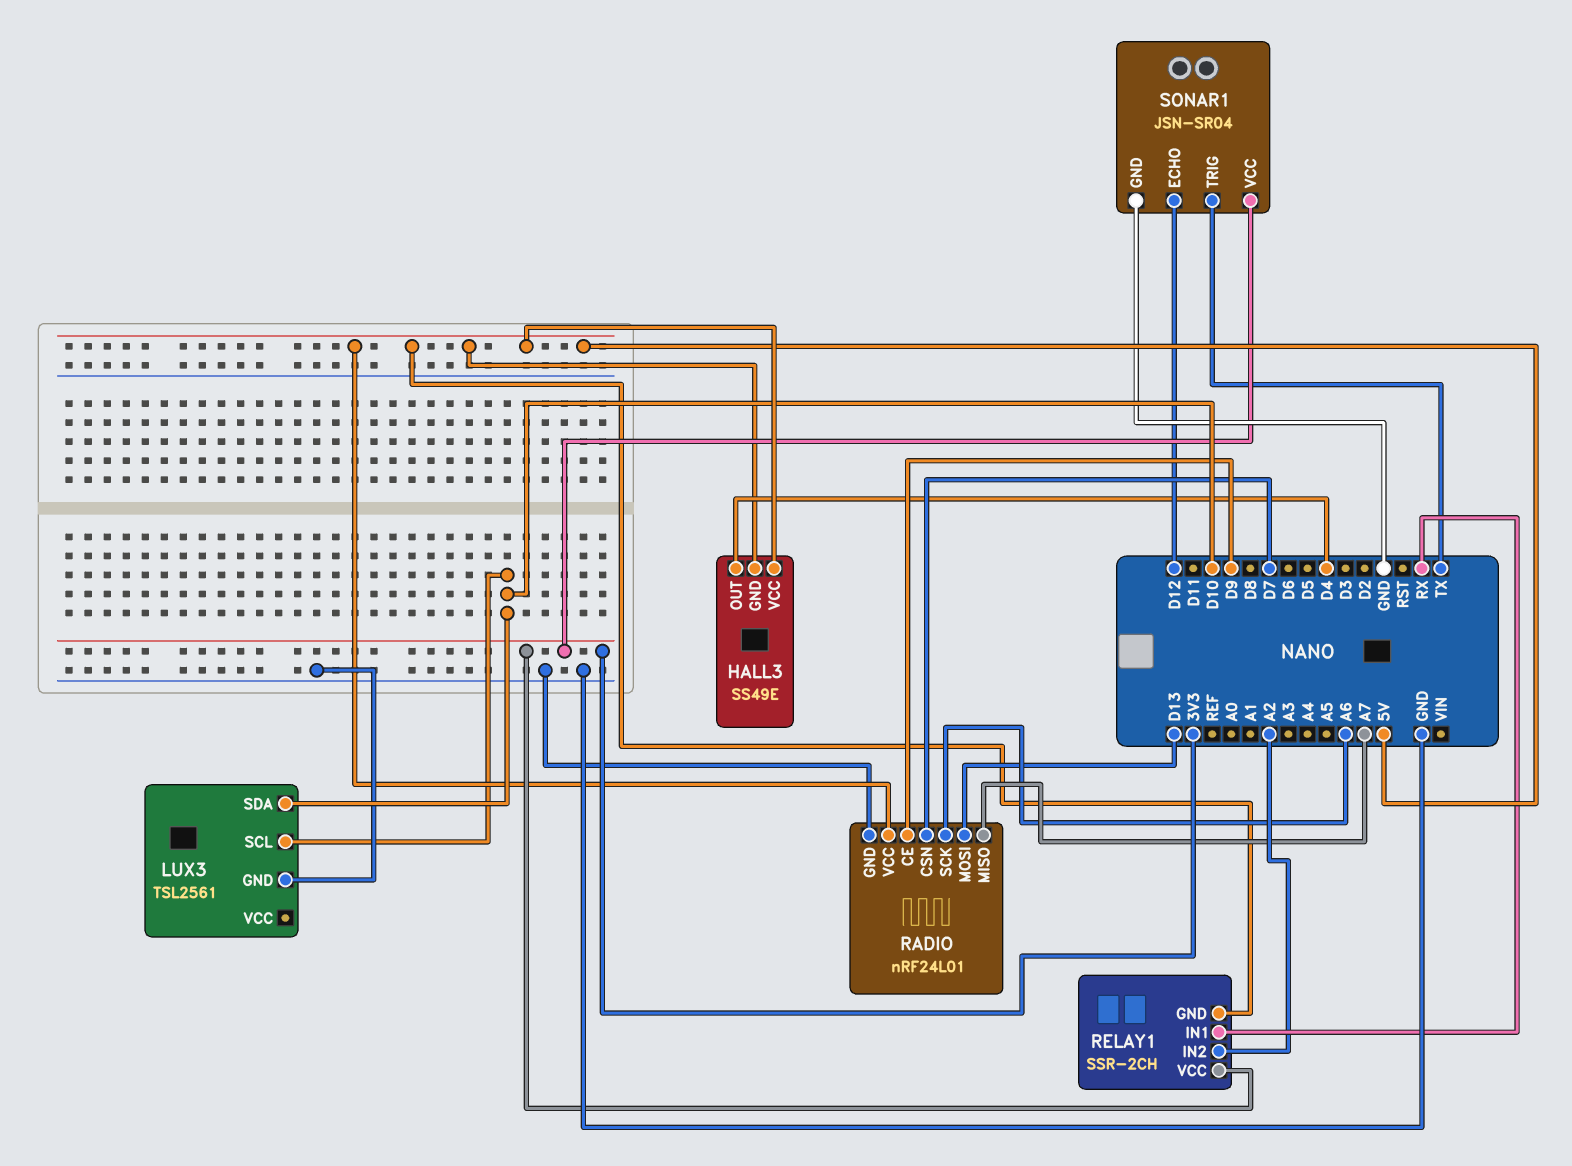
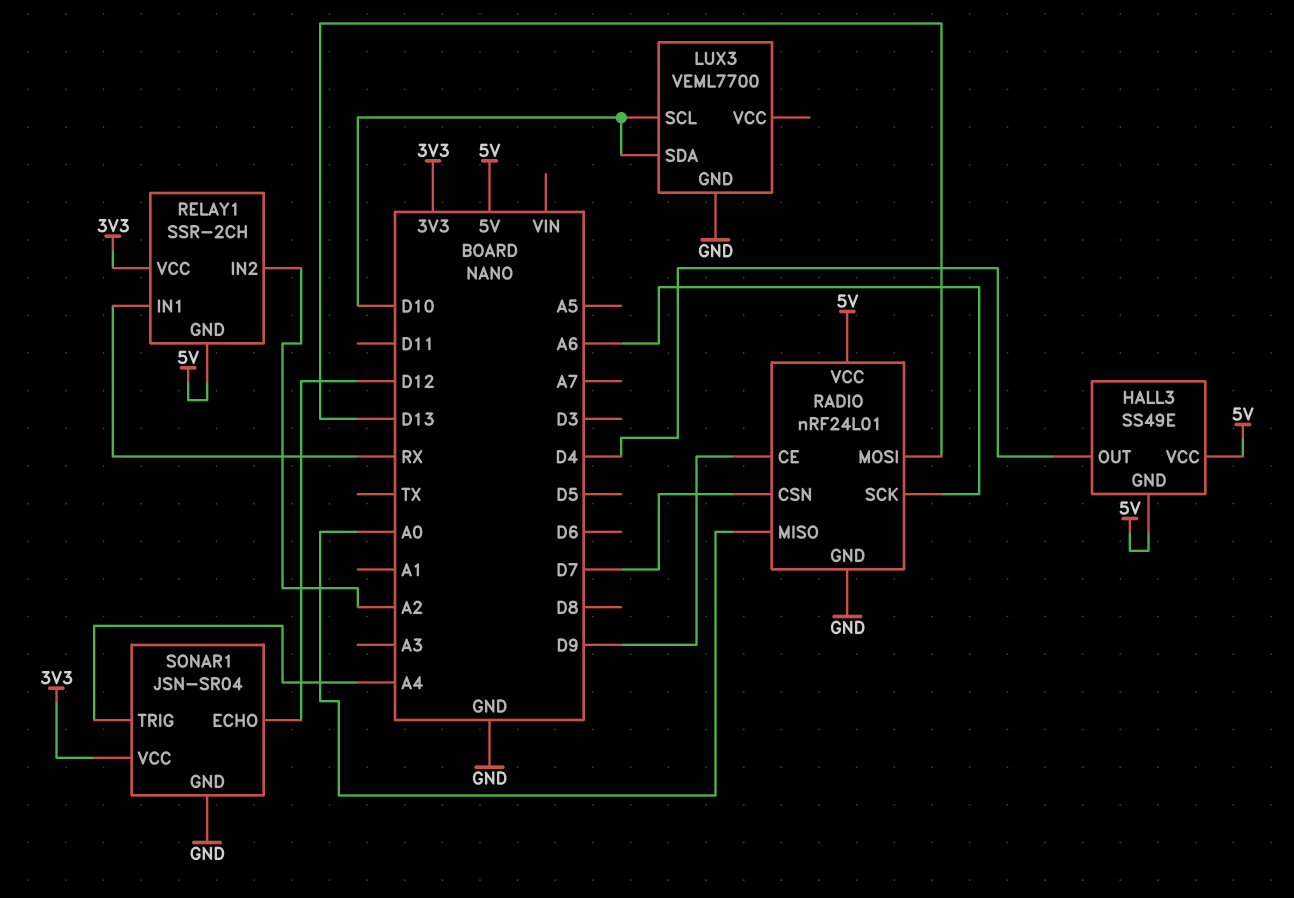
LUX3: TSL2561 -> VEML7700
RADIO pin MISO: A7 -> A0
SONAR1 pin TRIG: TX -> A4

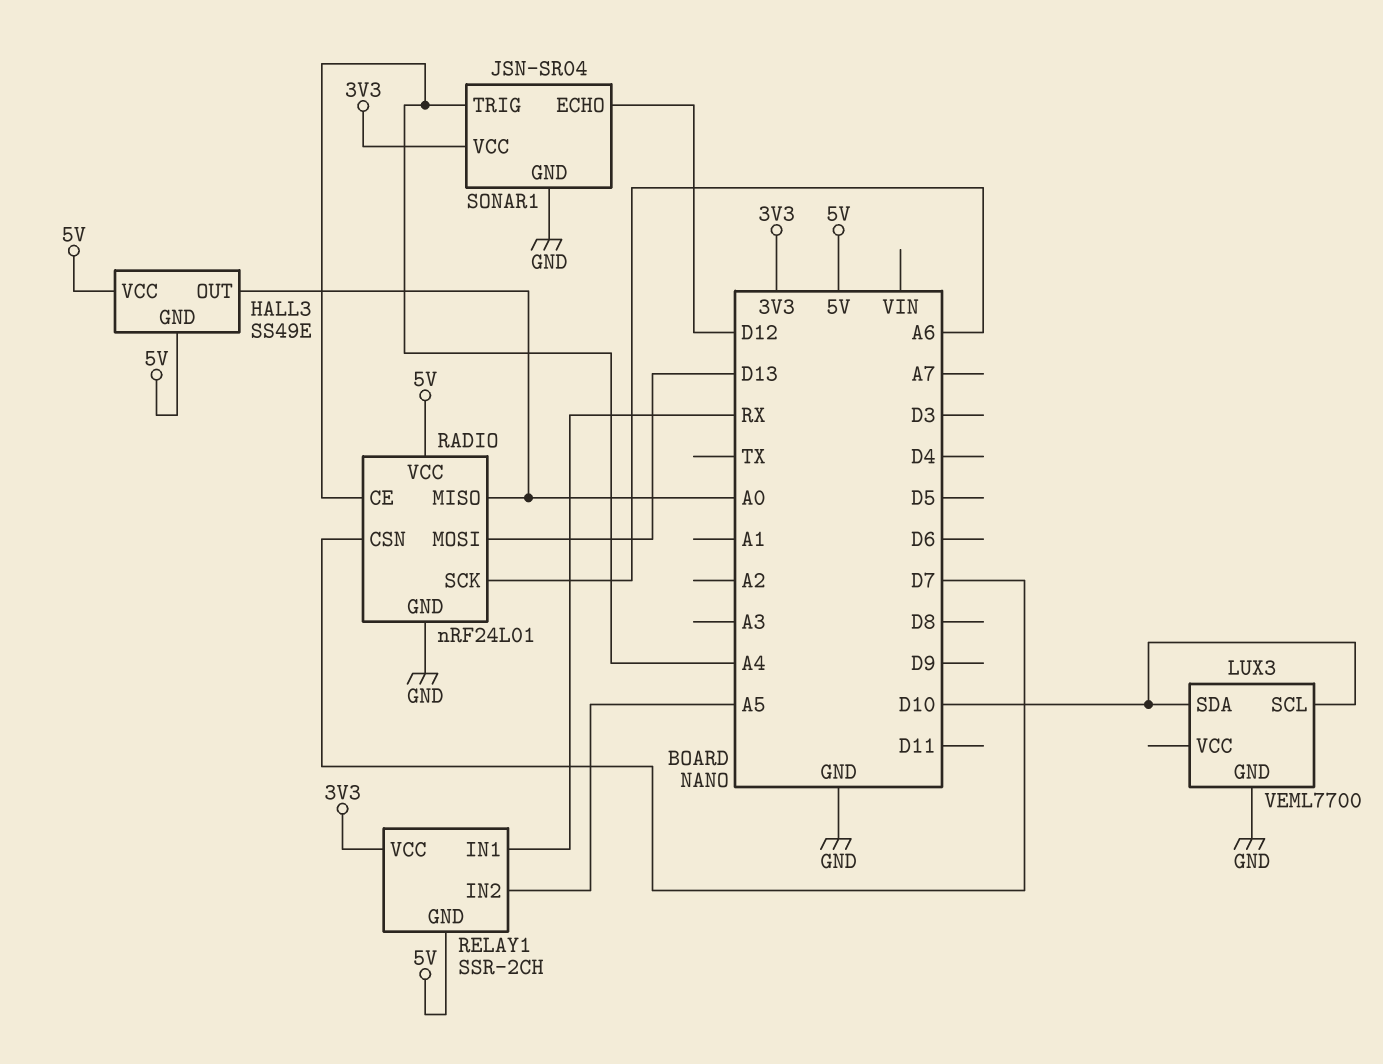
HALL3 pin OUT: D4 -> A0
RADIO pin CE: D9 -> A4
RELAY1 pin IN2: A2 -> A5

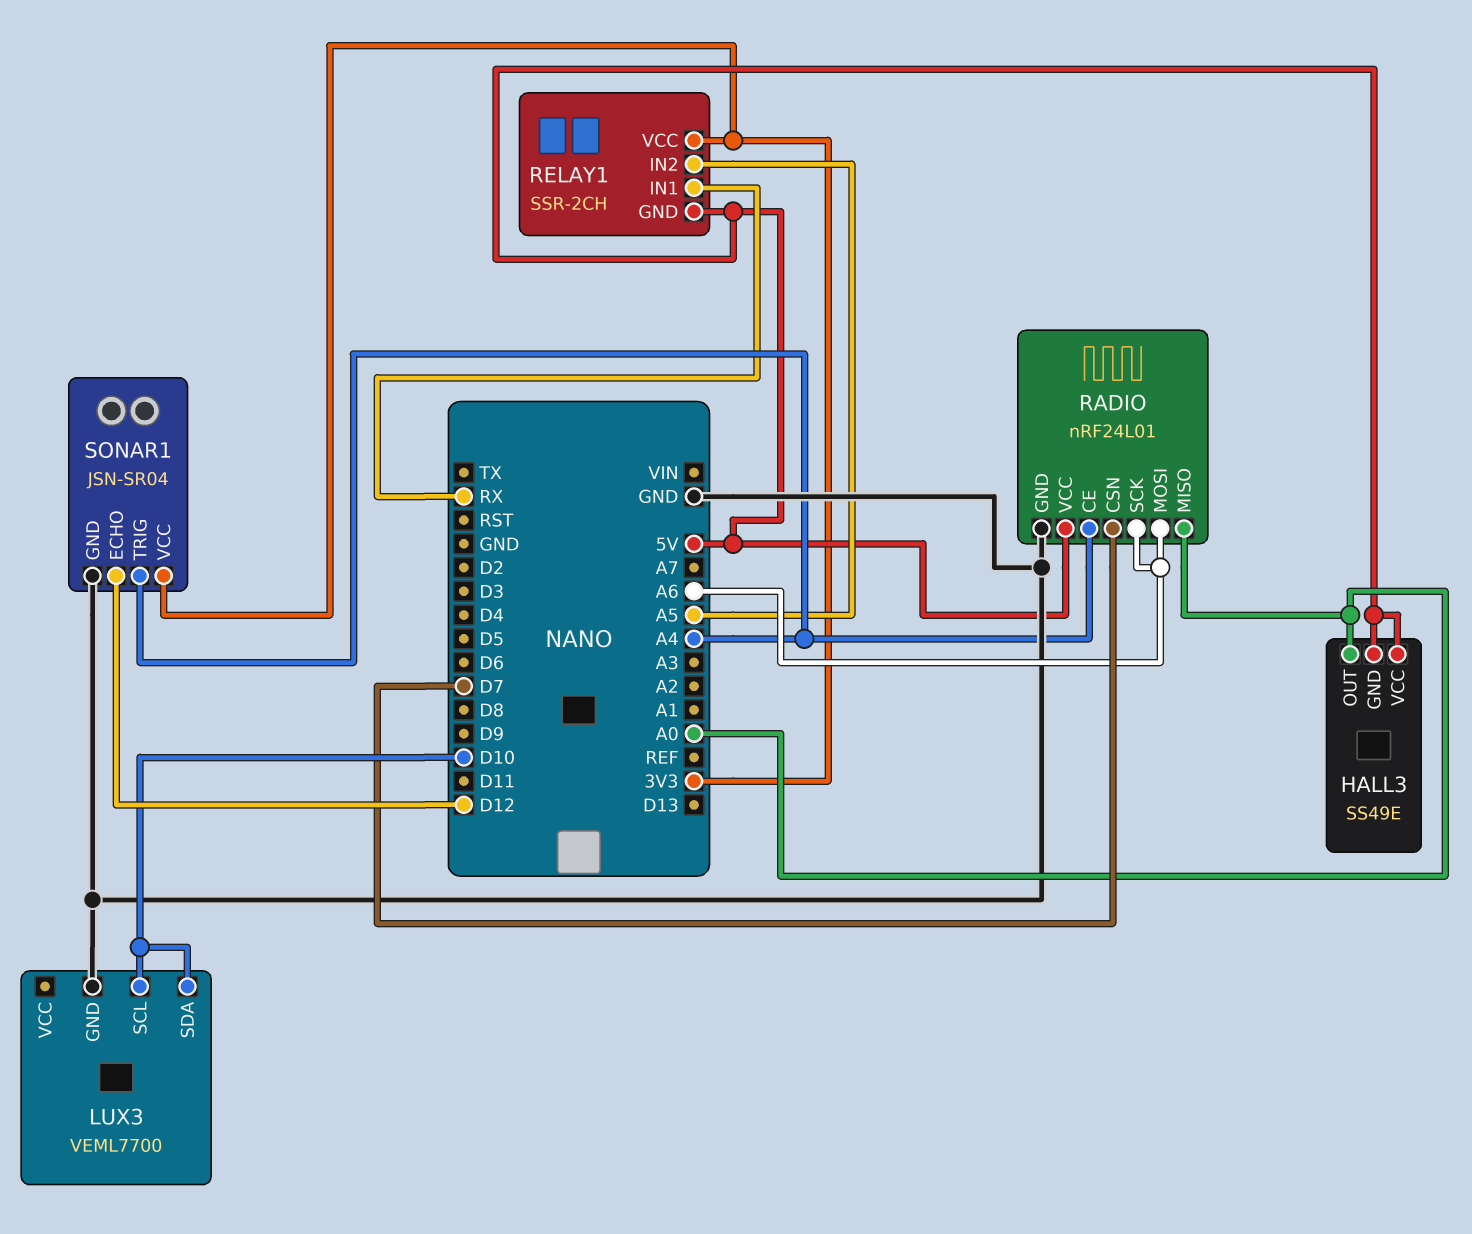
RADIO pin MOSI: D13 -> A6

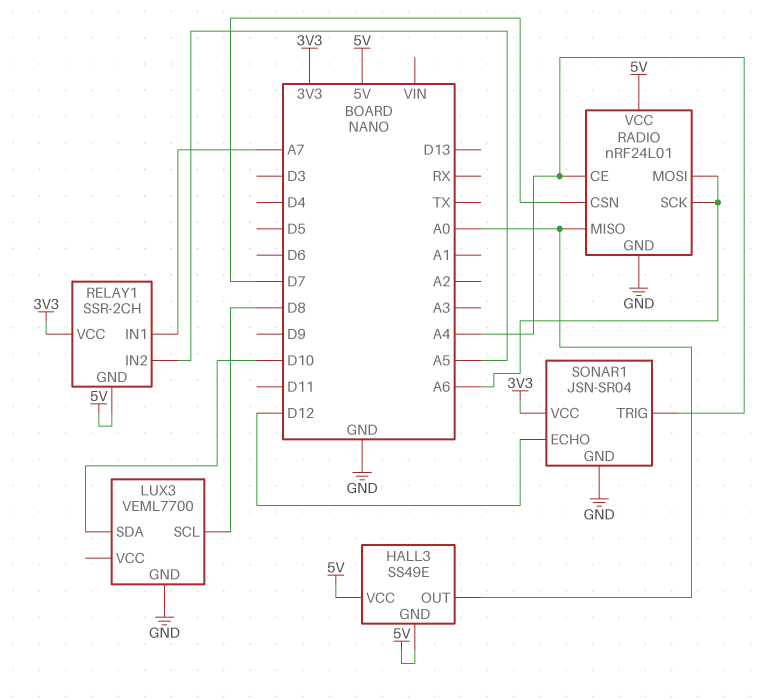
LUX3 pin SCL: D10 -> D8
RELAY1 pin IN1: RX -> A7

